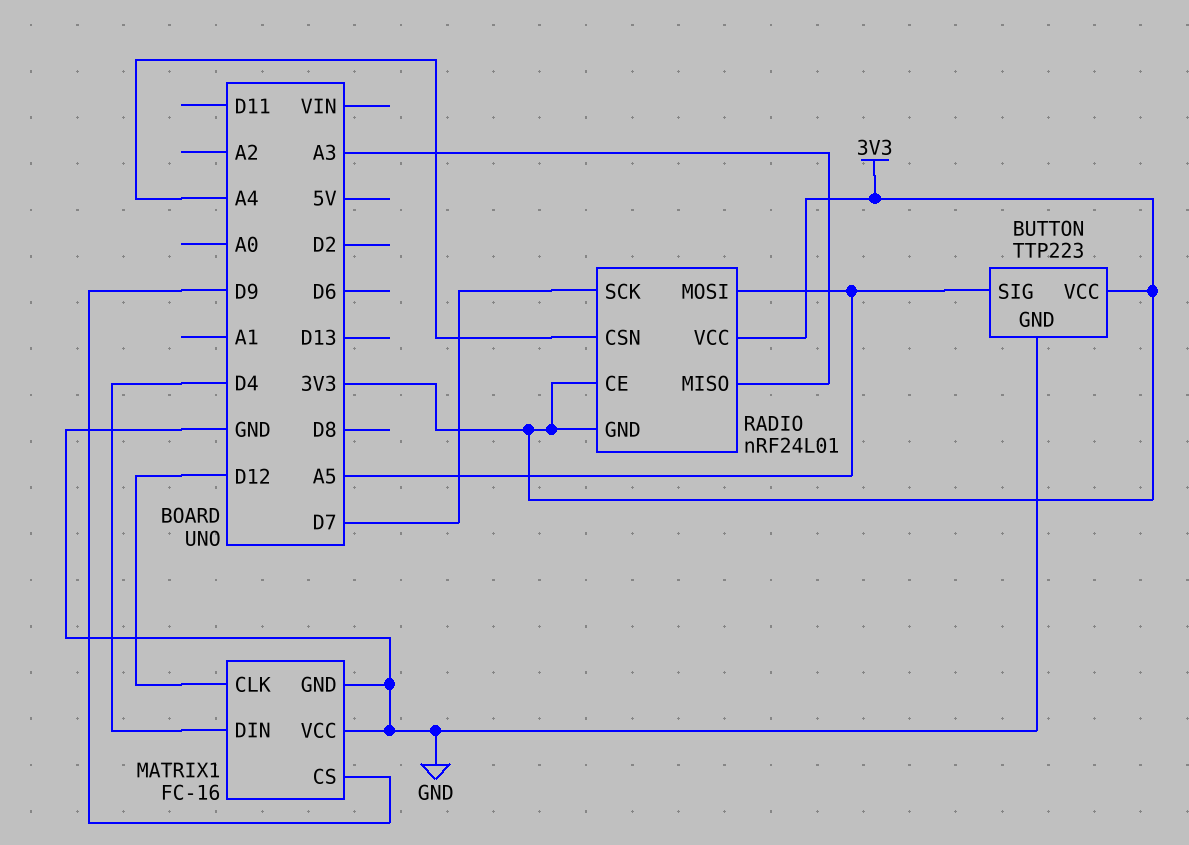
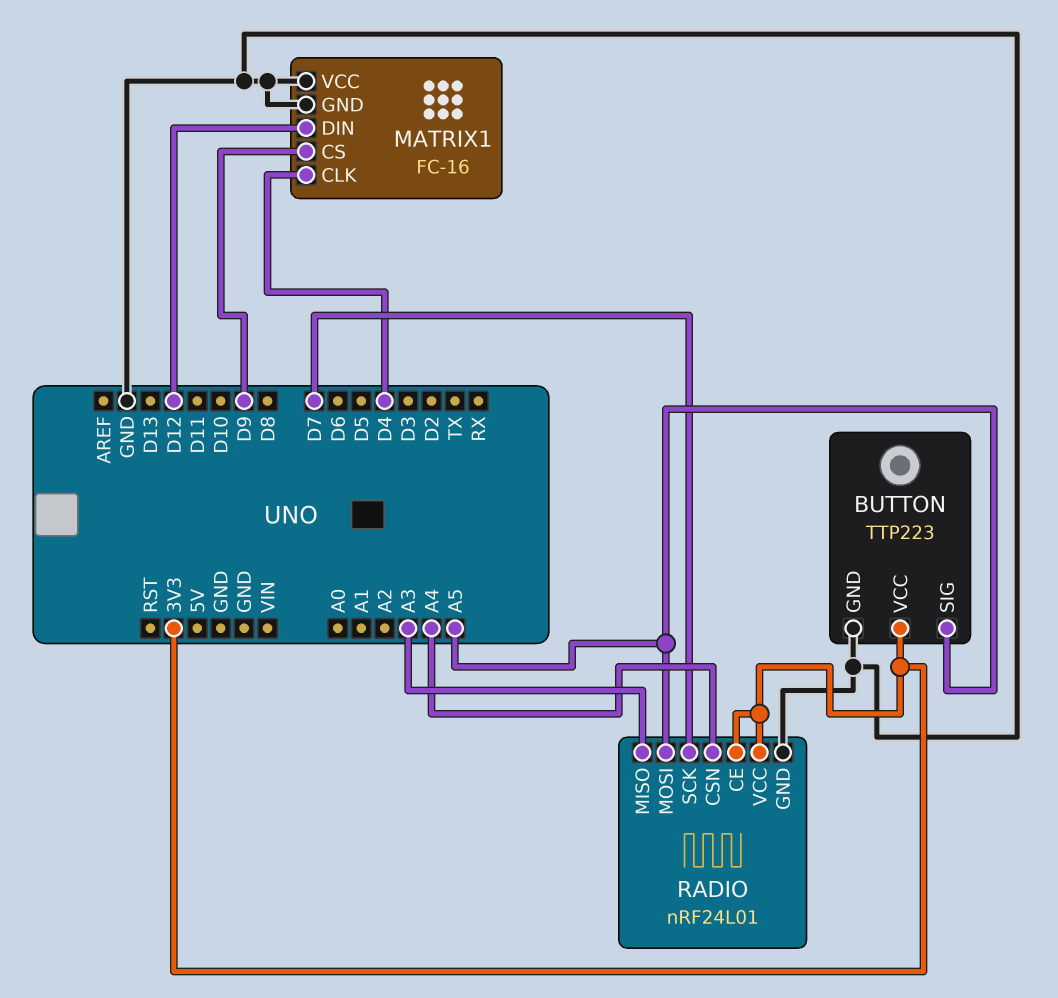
MATRIX1 pin CLK: D12 -> D4
MATRIX1 pin DIN: D4 -> D12
RADIO pin GND: 3V3 -> GND

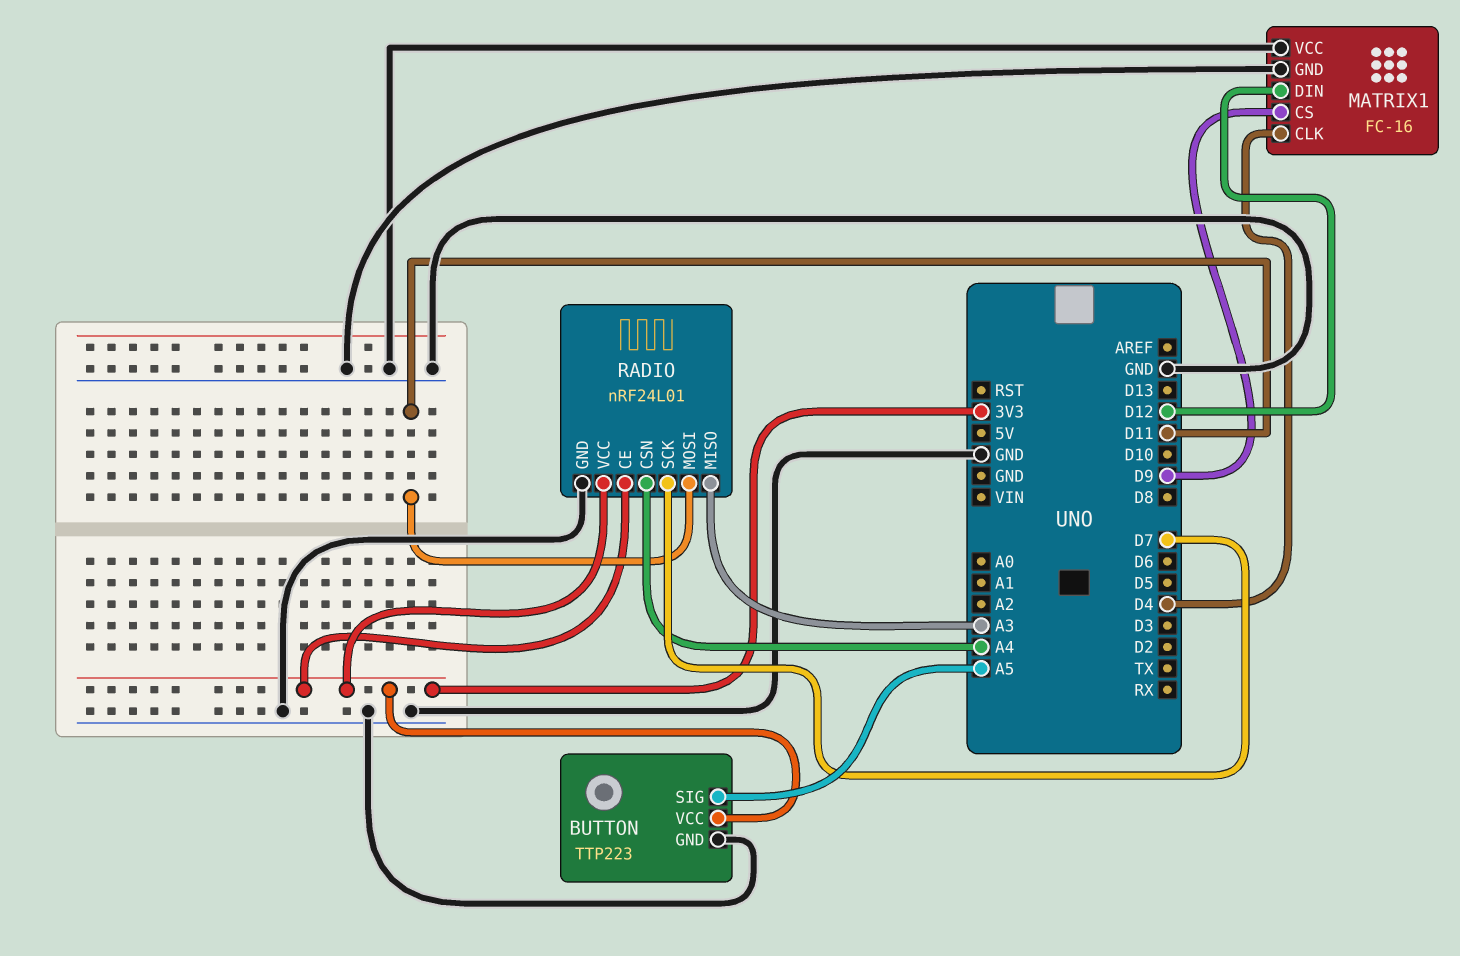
RADIO pin MOSI: A5 -> D11

